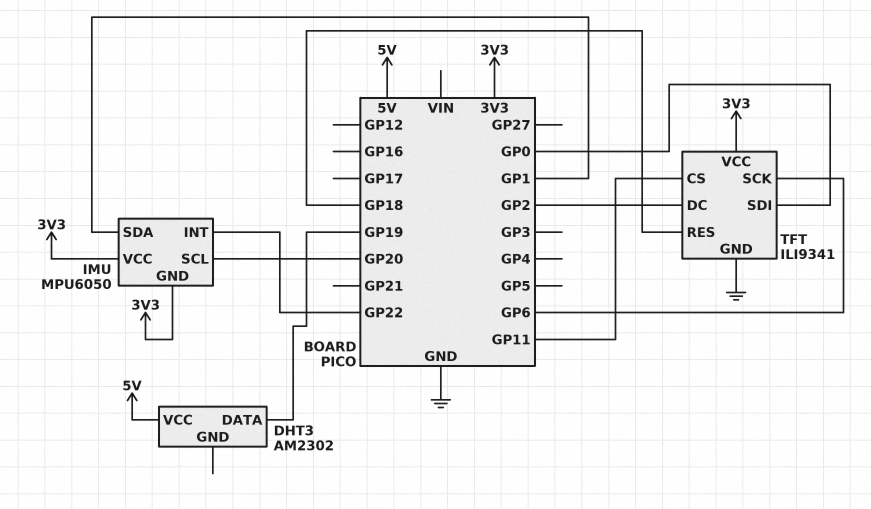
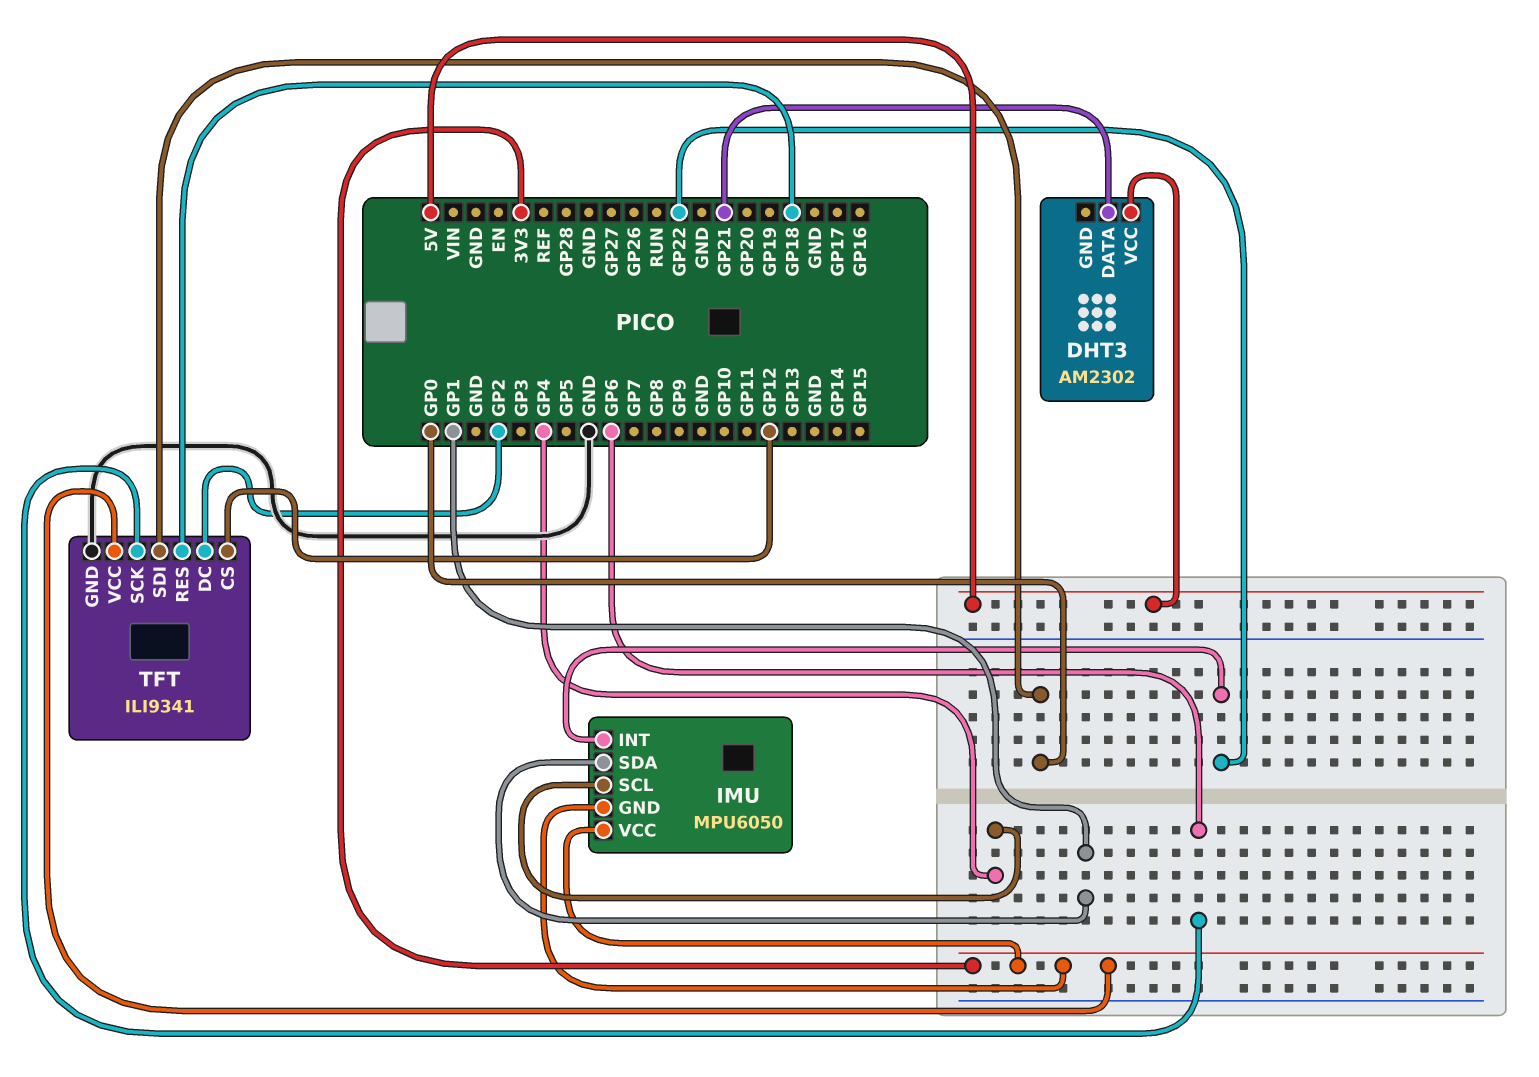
DHT3 pin DATA: GP19 -> GP21
IMU pin SCL: GP20 -> GP4
TFT pin CS: GP11 -> GP12

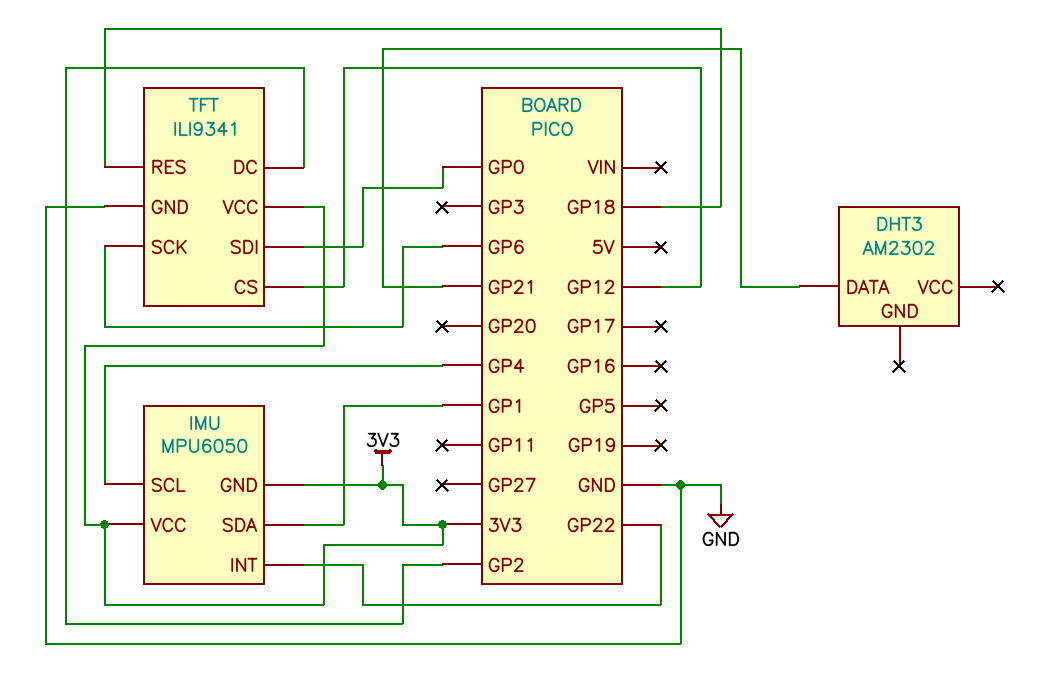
DHT3 pin VCC: 5V -> none

